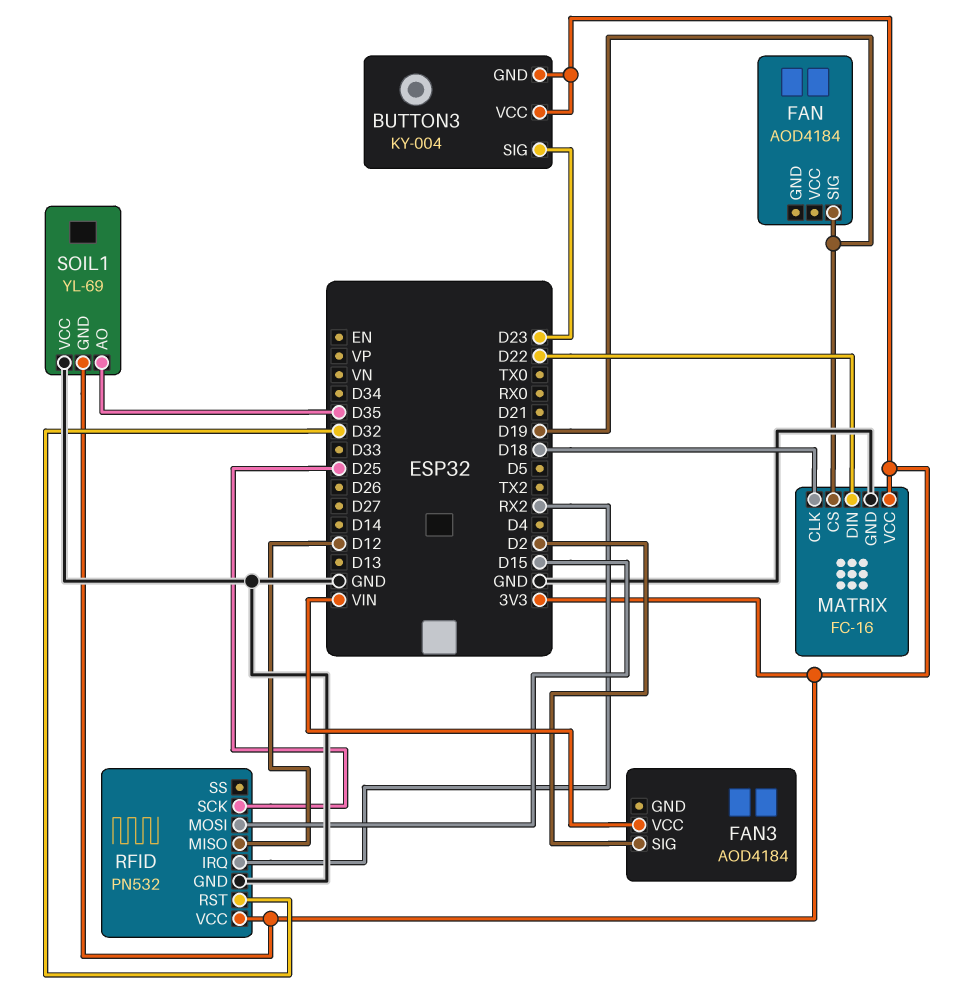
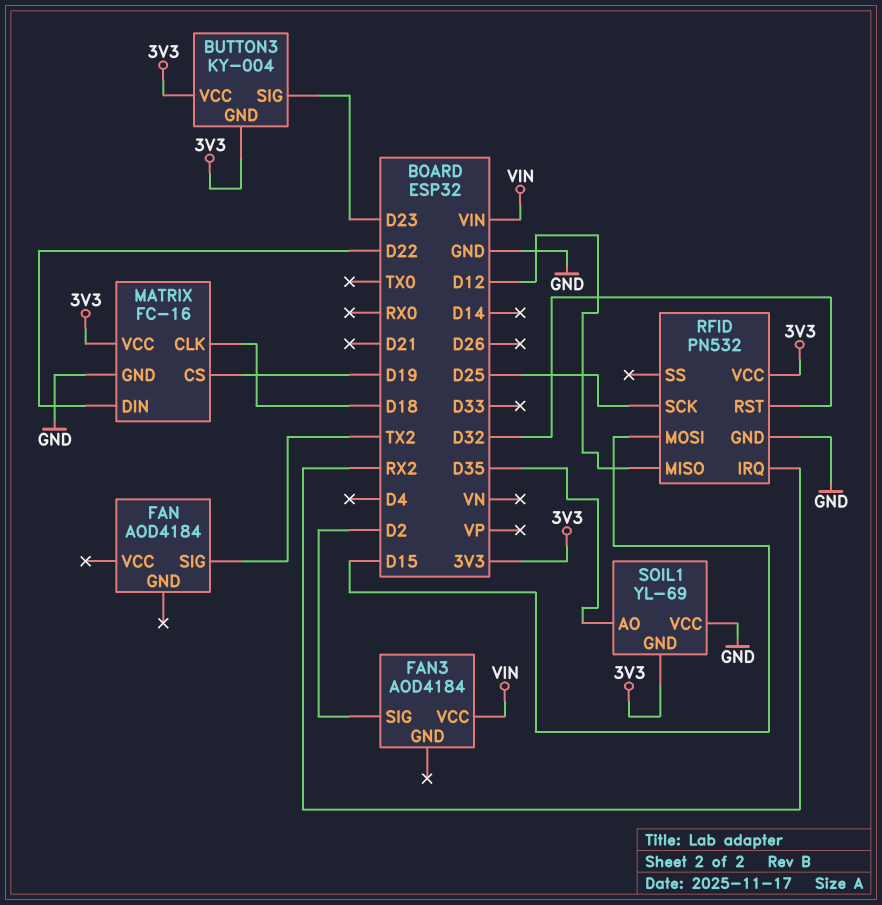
FAN pin SIG: D19 -> TX2

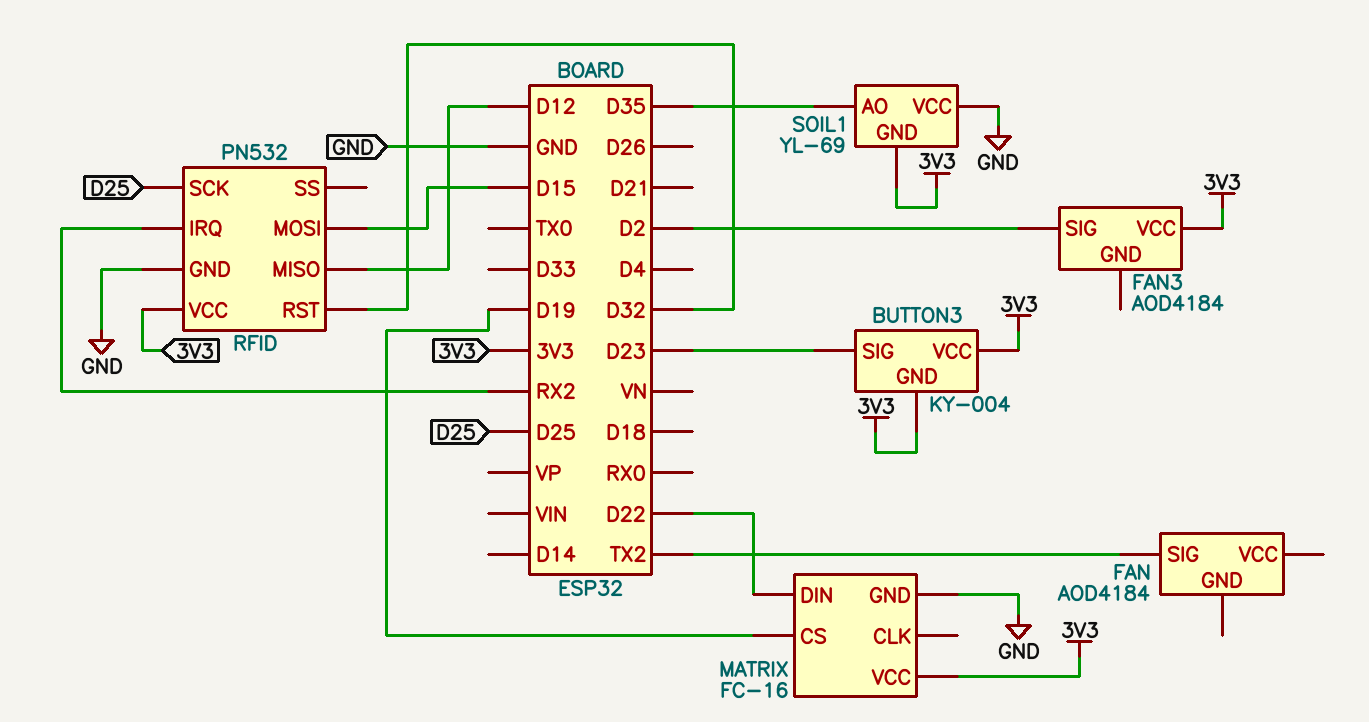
FAN3 pin VCC: VIN -> 3V3
MATRIX pin CLK: D18 -> none

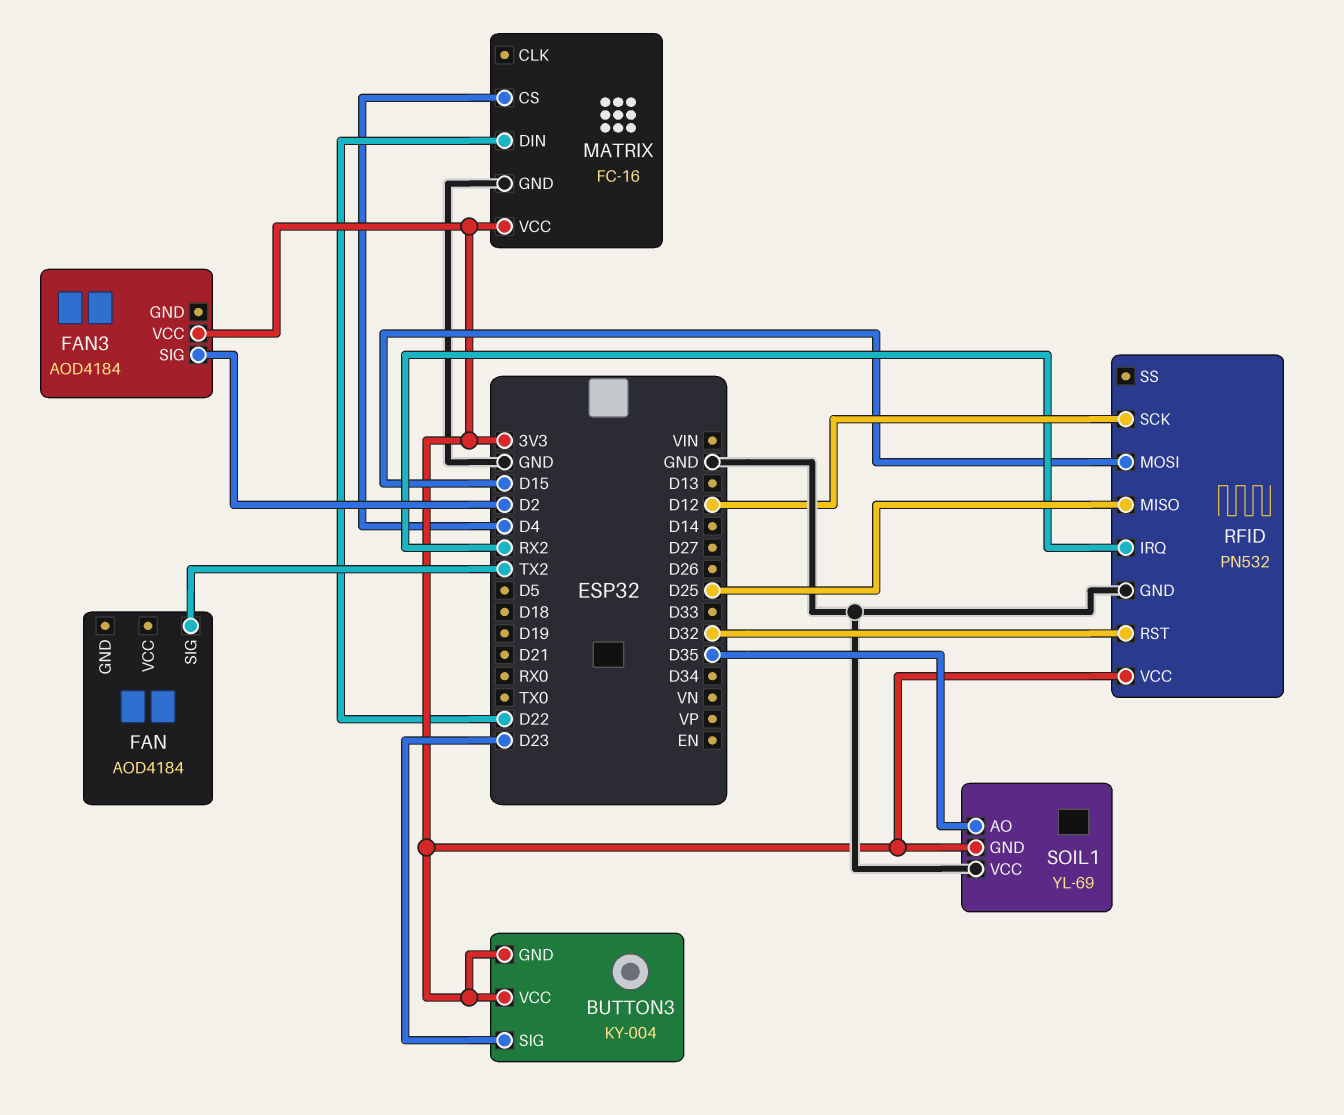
MATRIX pin CS: D19 -> D4
RFID pin MISO: D12 -> D25
RFID pin SCK: D25 -> D12

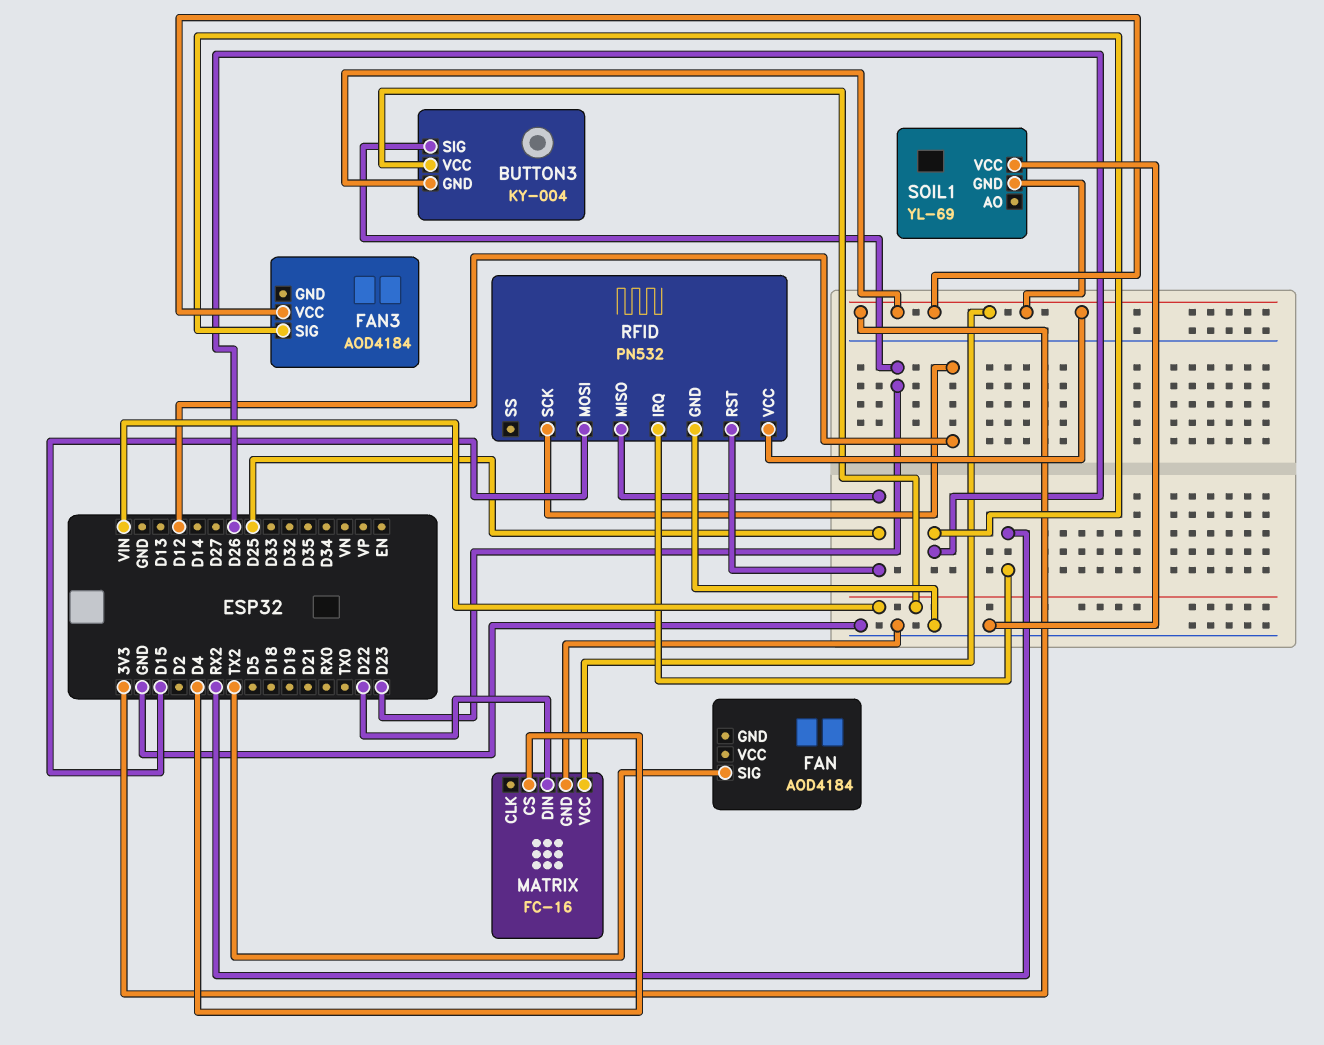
BUTTON3 pin VCC: 3V3 -> VIN
FAN3 pin SIG: D2 -> D26
RFID pin RST: D32 -> D25
SOIL1 pin AO: D35 -> none

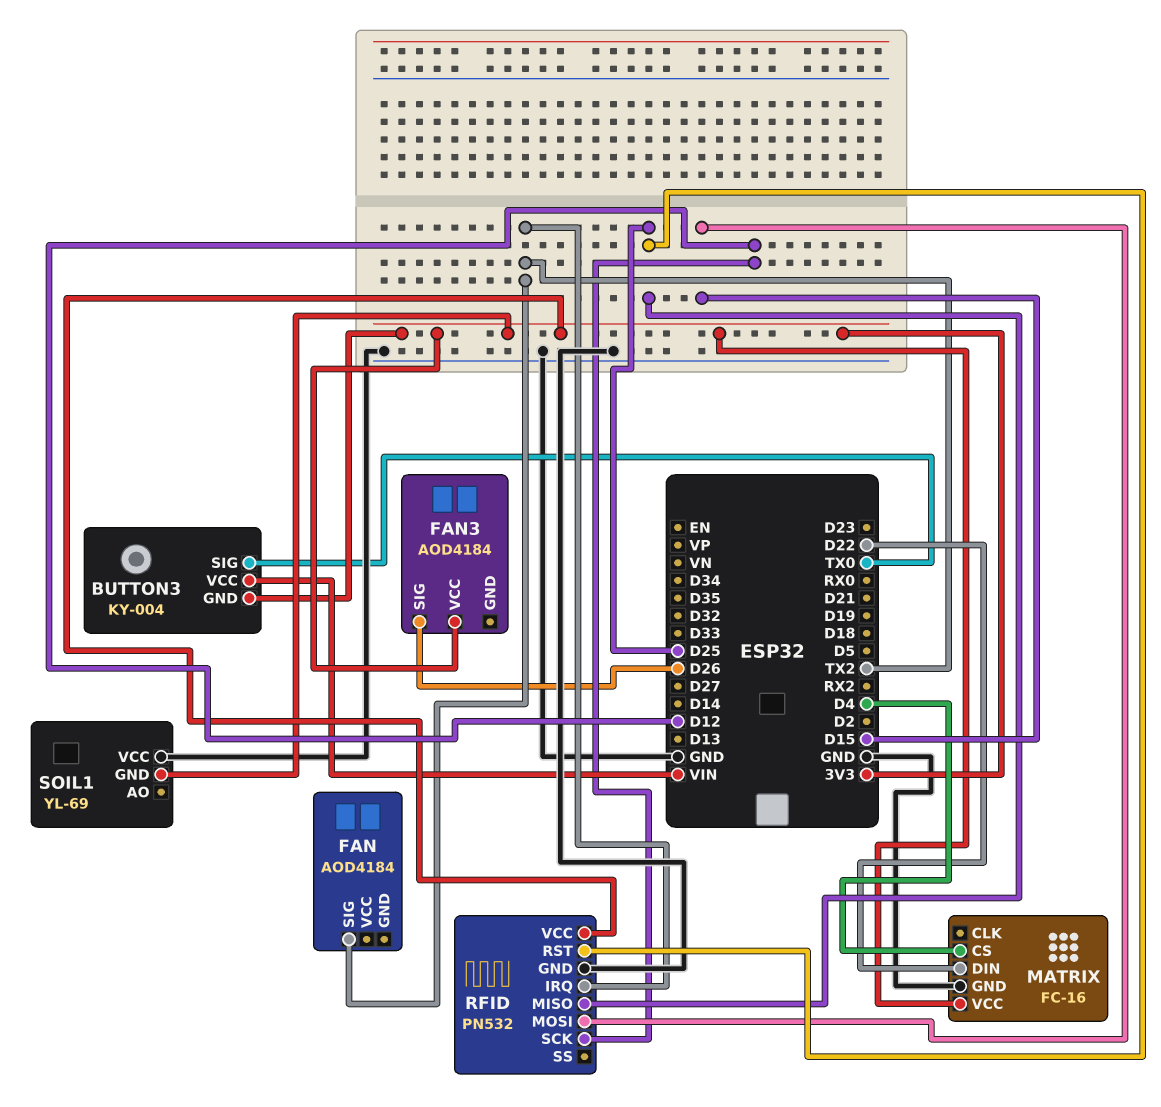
BUTTON3 pin SIG: D23 -> TX0
RFID pin IRQ: RX2 -> TX2

